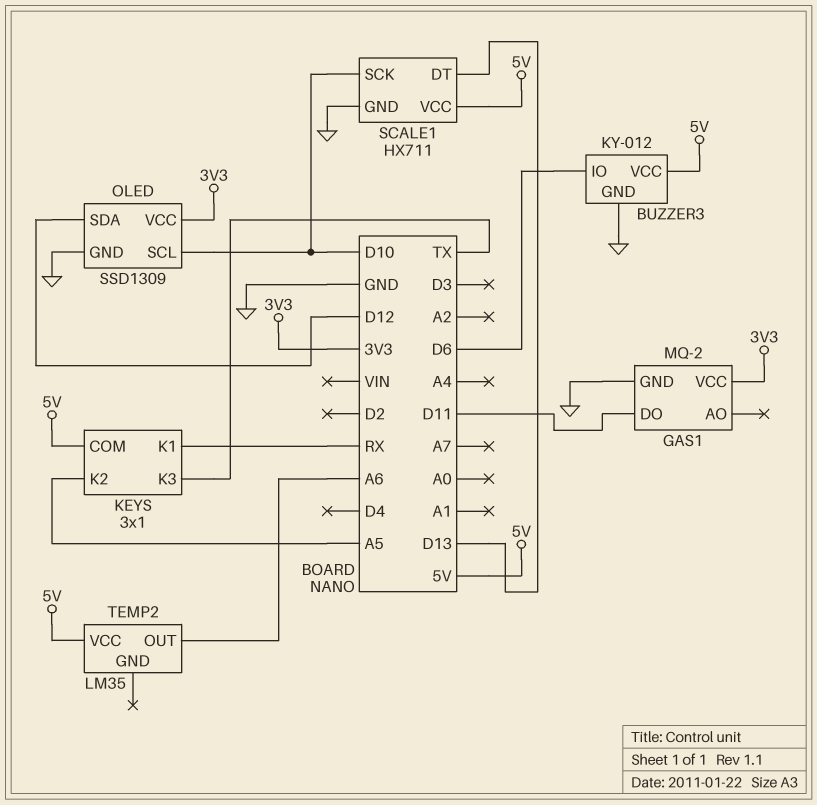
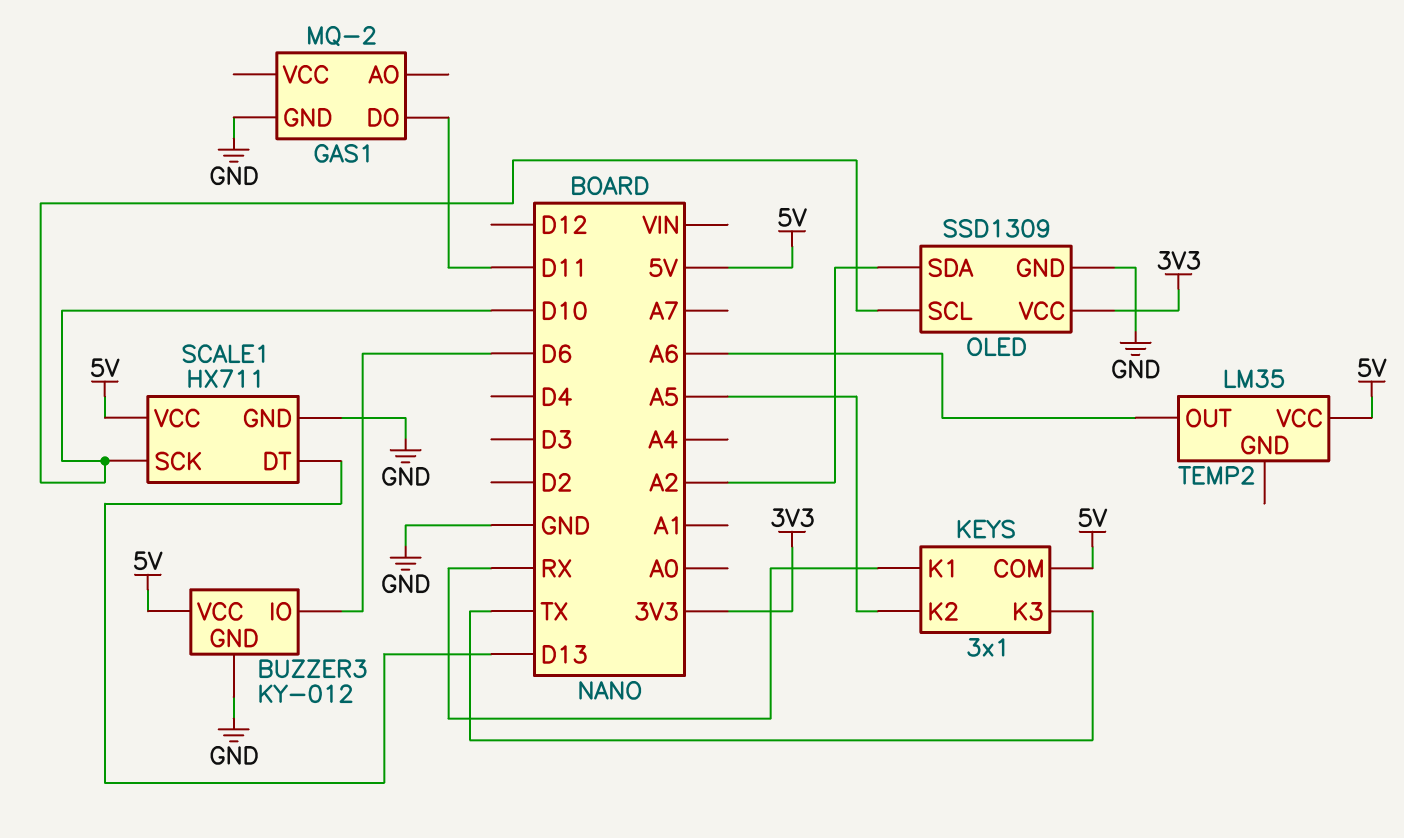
GAS1 pin VCC: 3V3 -> none
OLED pin SDA: D12 -> A2

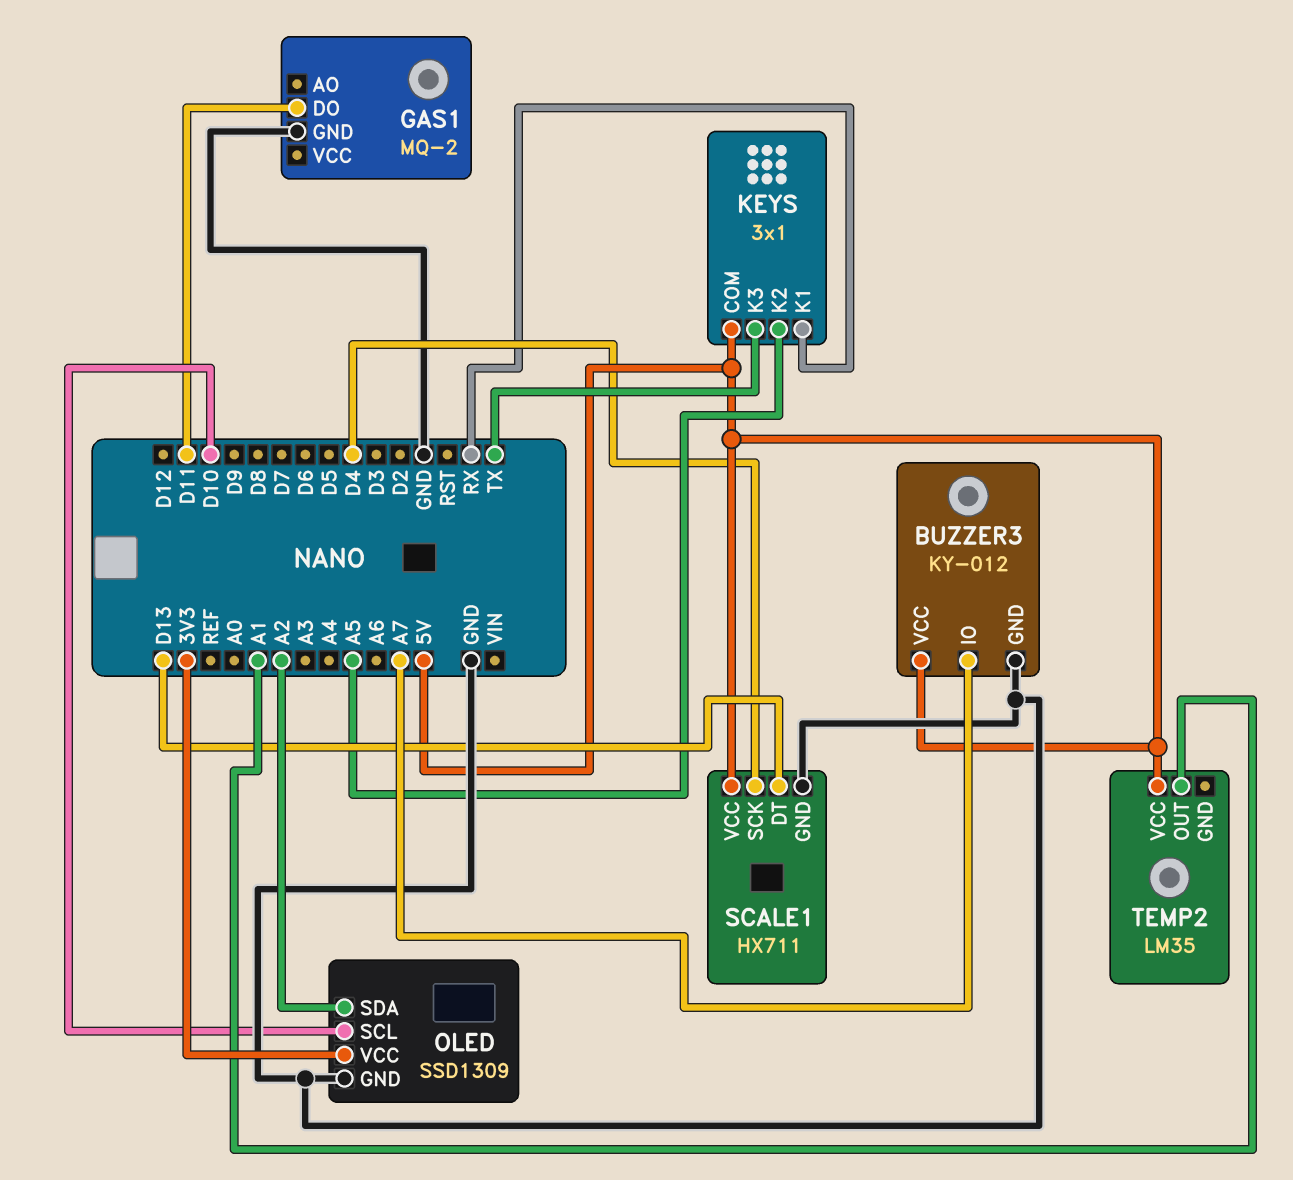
BUZZER3 pin IO: D6 -> A7
SCALE1 pin SCK: D10 -> D4
TEMP2 pin OUT: A6 -> A1

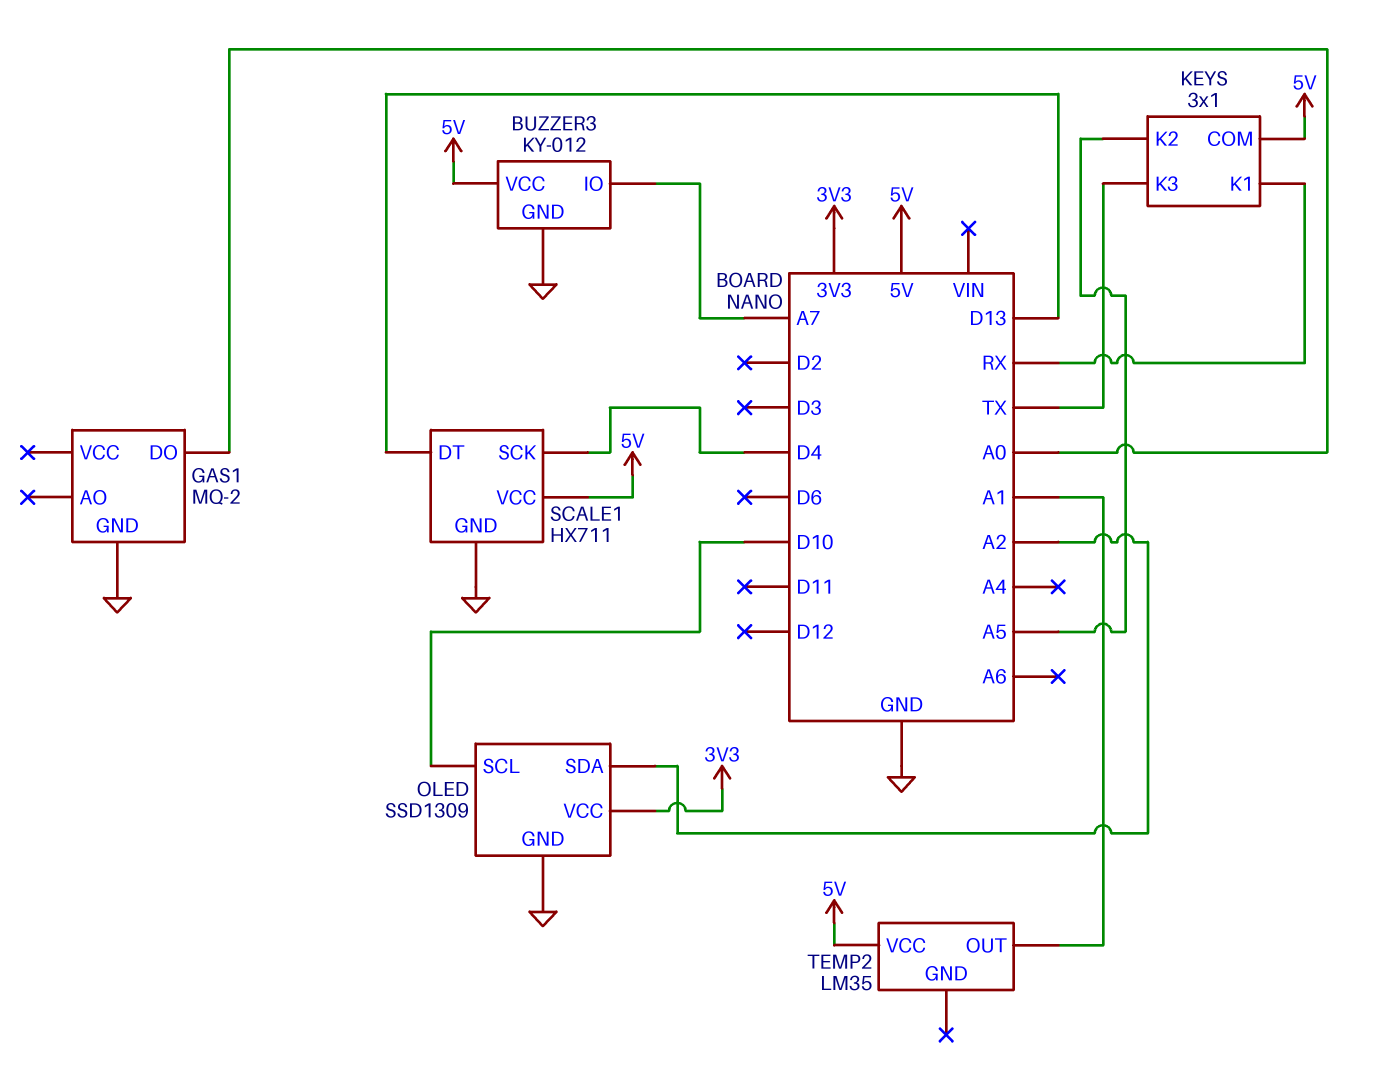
GAS1 pin DO: D11 -> A0

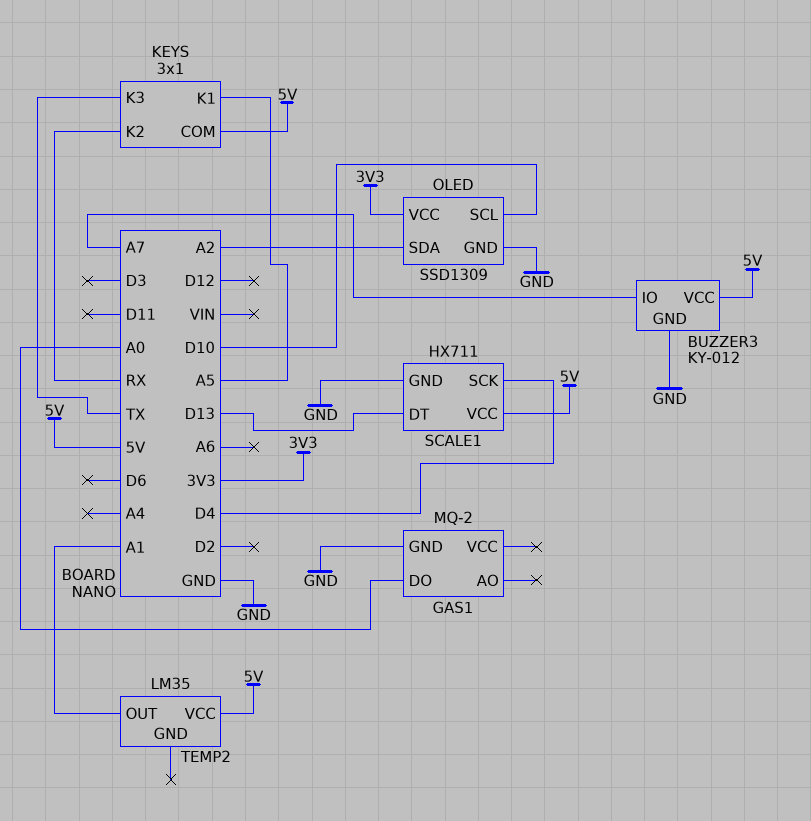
KEYS pin K1: RX -> A5
KEYS pin K2: A5 -> RX

